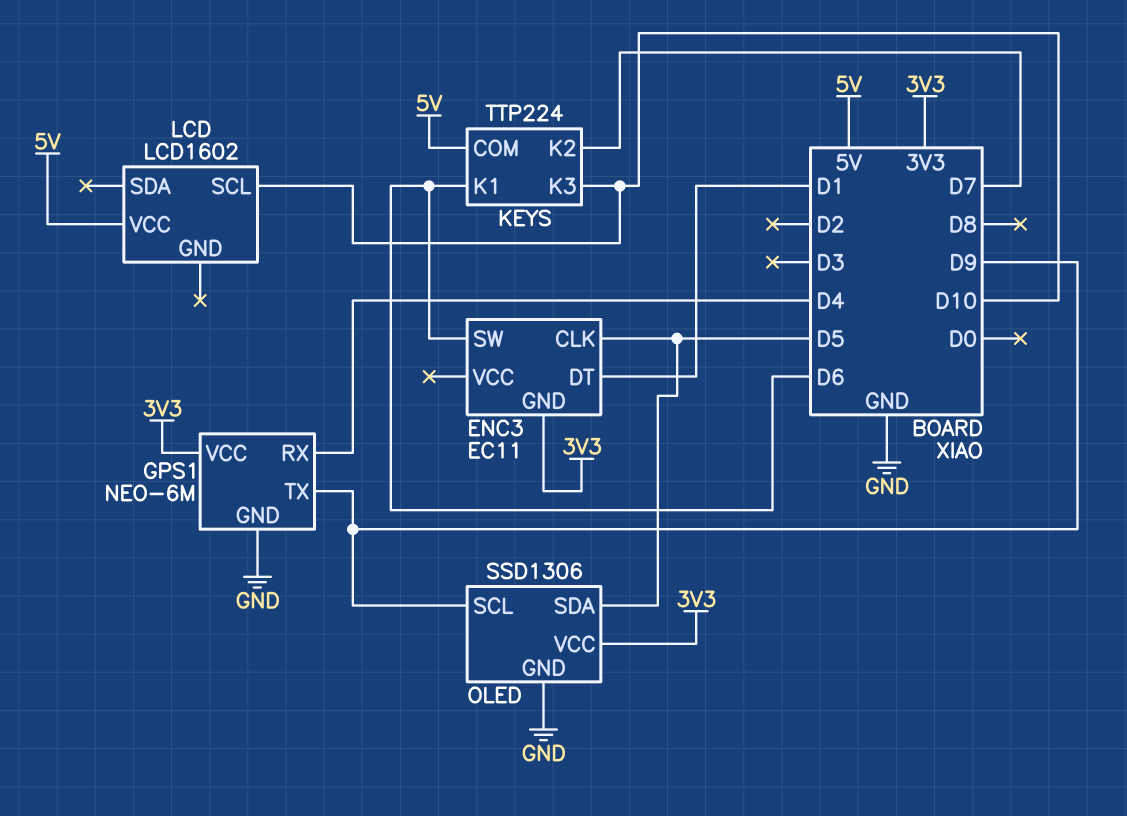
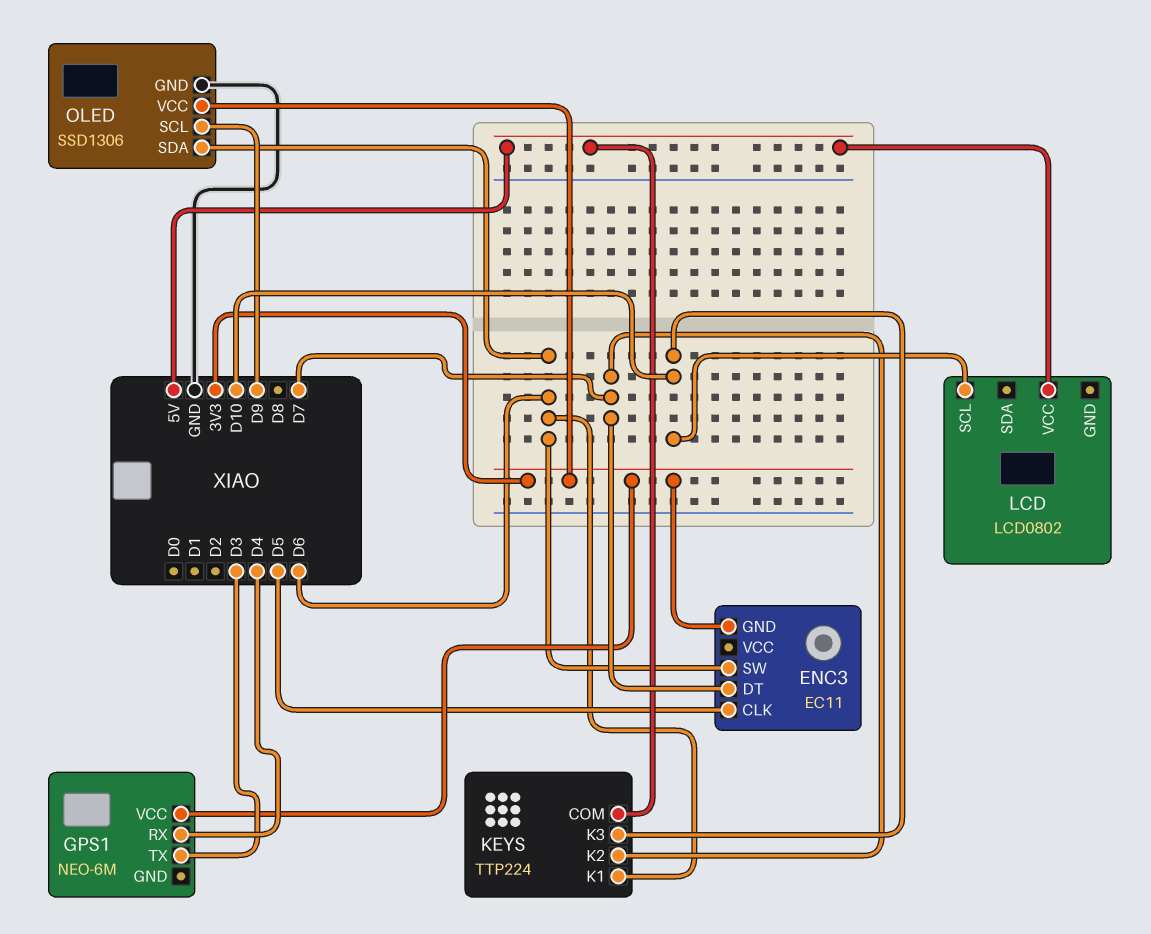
ENC3 pin DT: D1 -> D7
GPS1 pin GND: GND -> none
GPS1 pin TX: D9 -> D3
LCD: LCD1602 -> LCD0802
OLED pin SDA: D5 -> D6

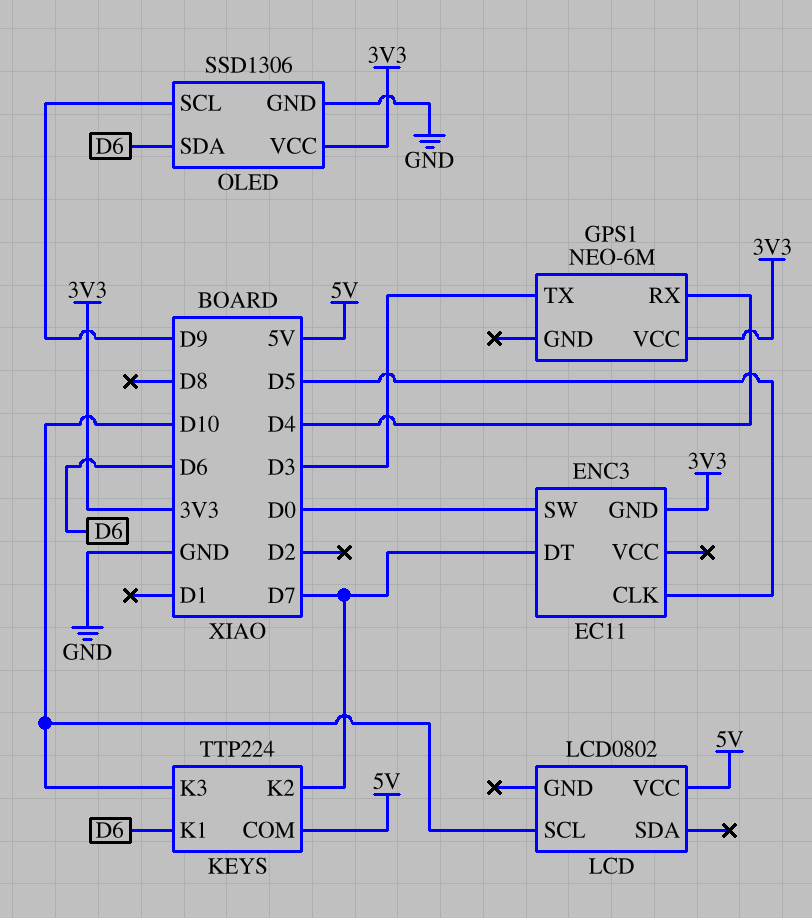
ENC3 pin SW: D6 -> D0

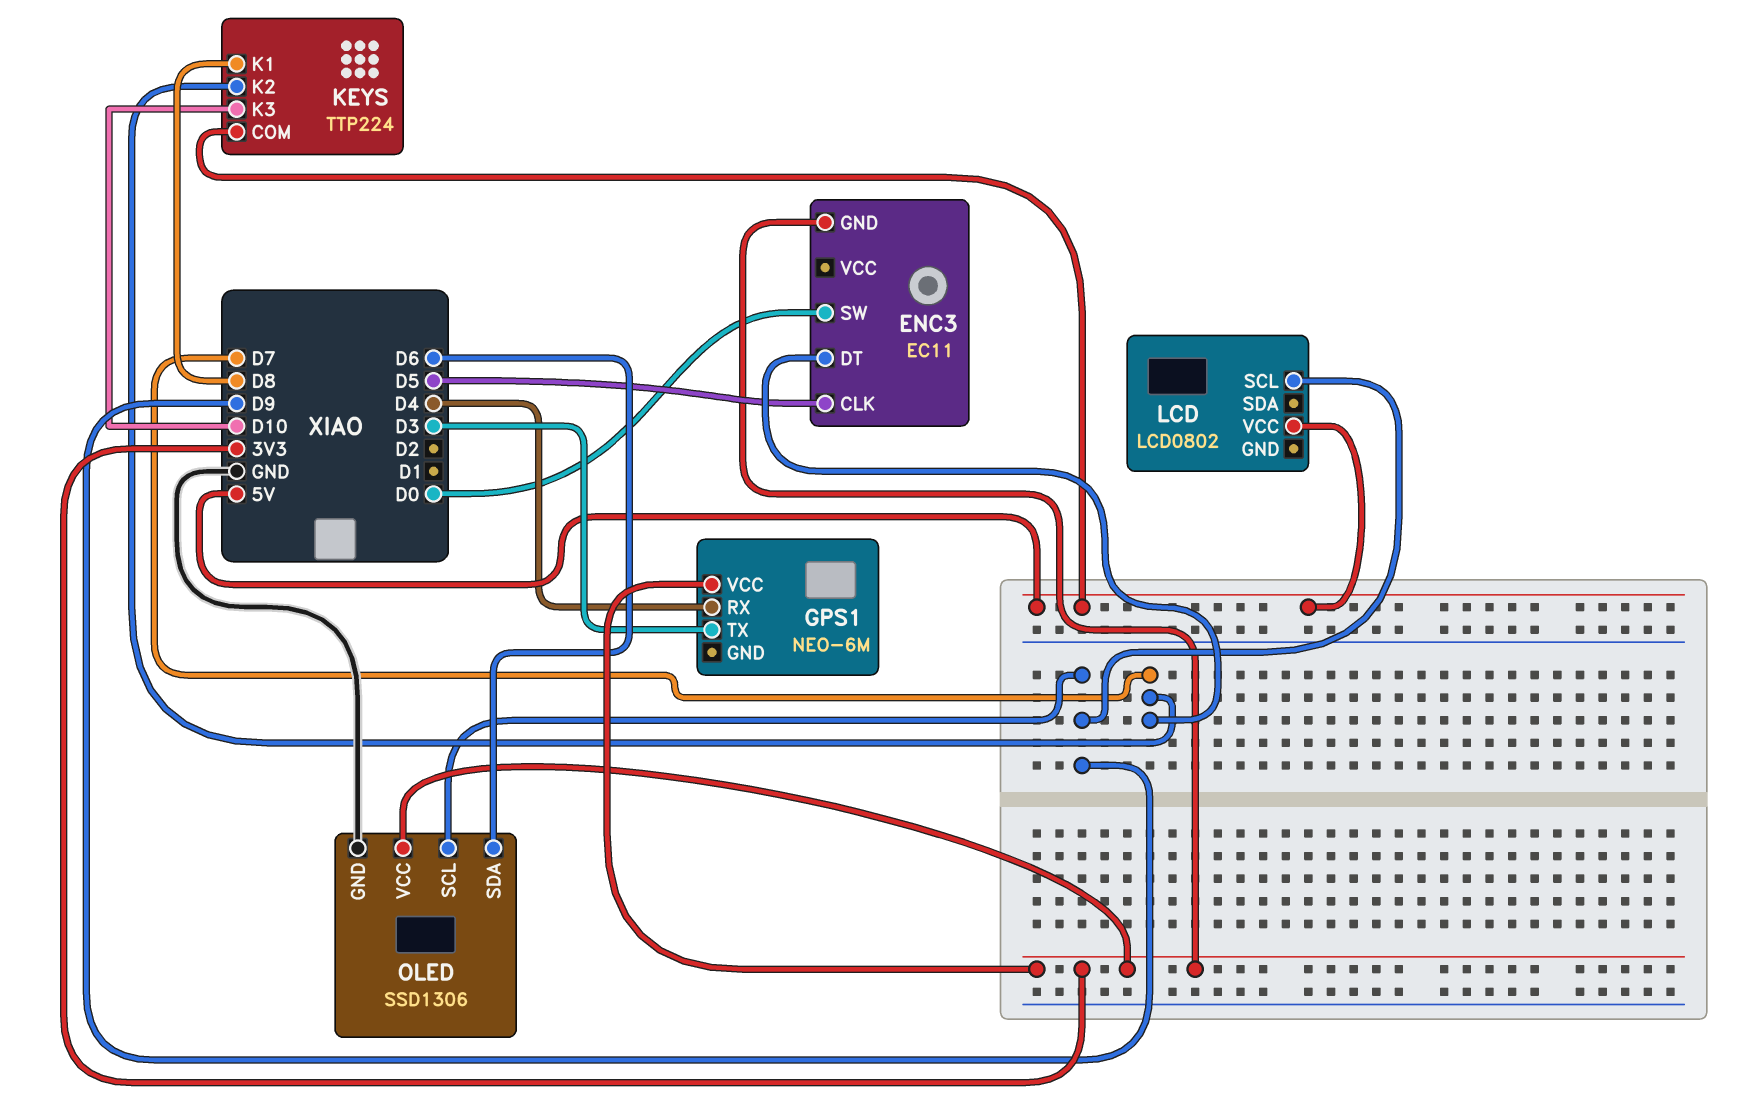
KEYS pin K1: D6 -> D8
LCD pin SCL: D10 -> D9

